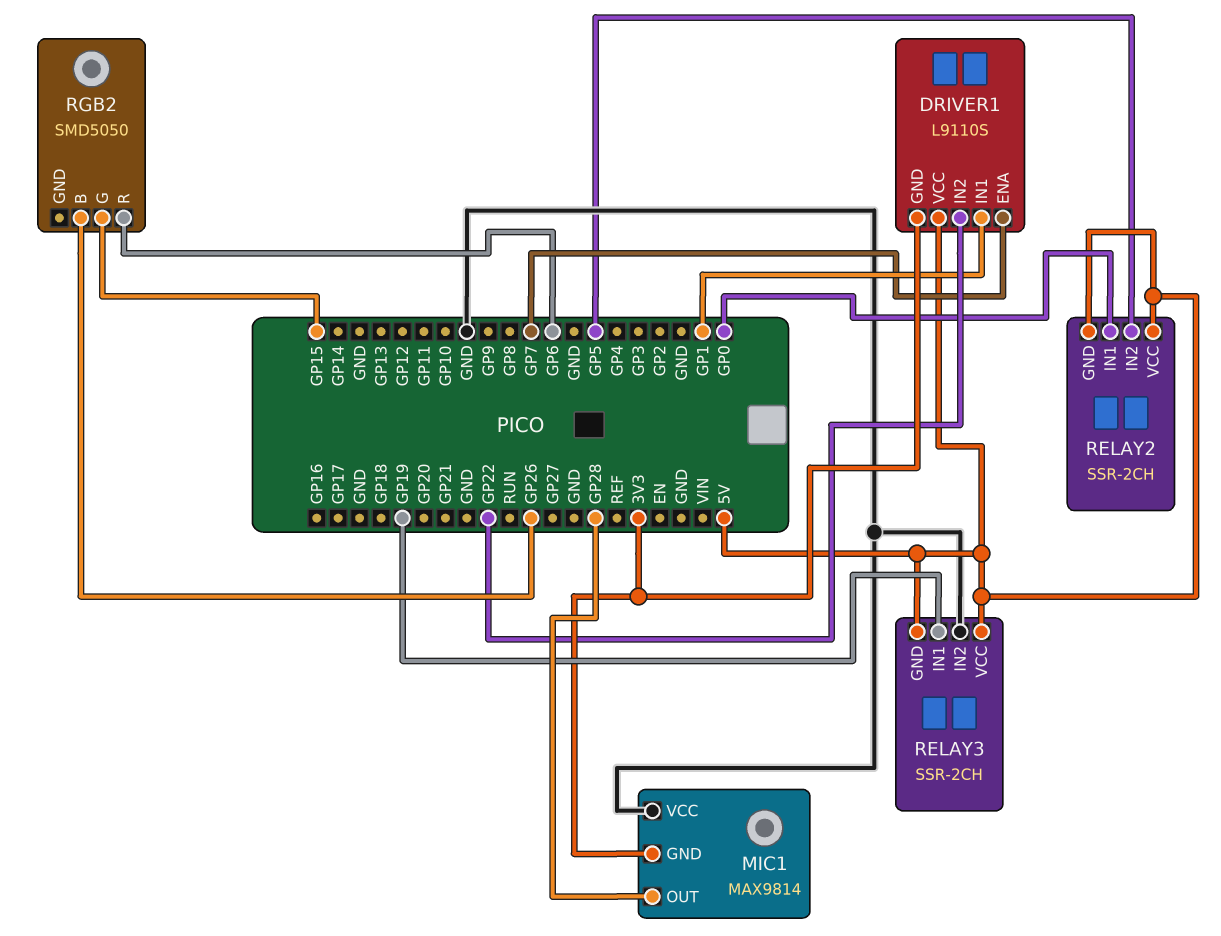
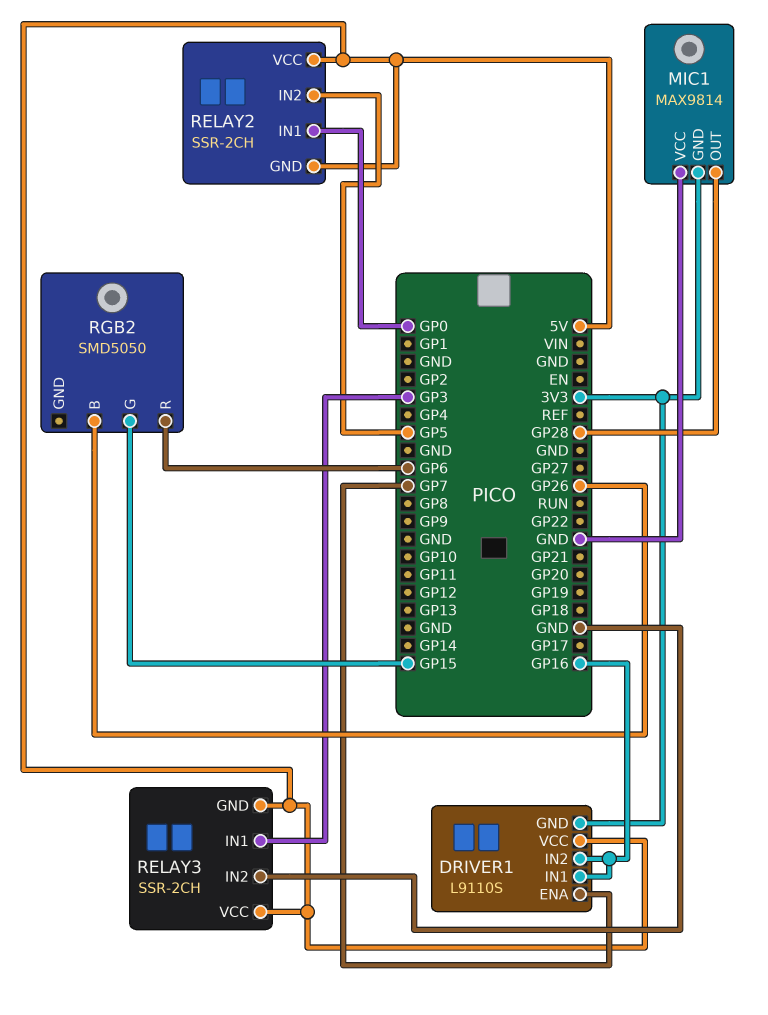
DRIVER1 pin IN1: GP1 -> GP16
DRIVER1 pin IN2: GP22 -> GP16
RELAY3 pin IN1: GP19 -> GP3

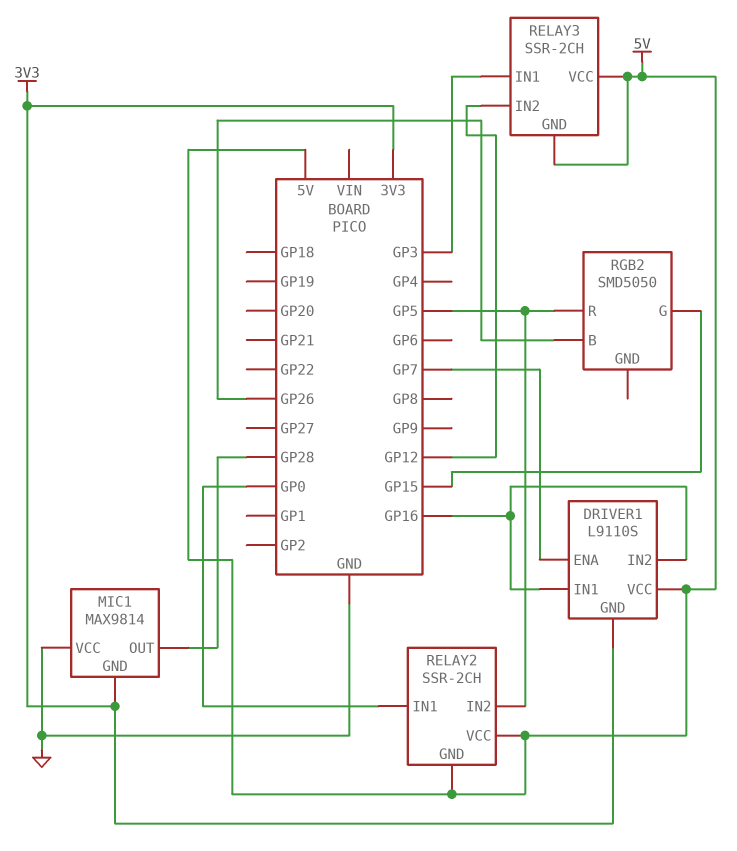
RELAY3 pin IN2: GND -> GP12
RGB2 pin R: GP6 -> GP5

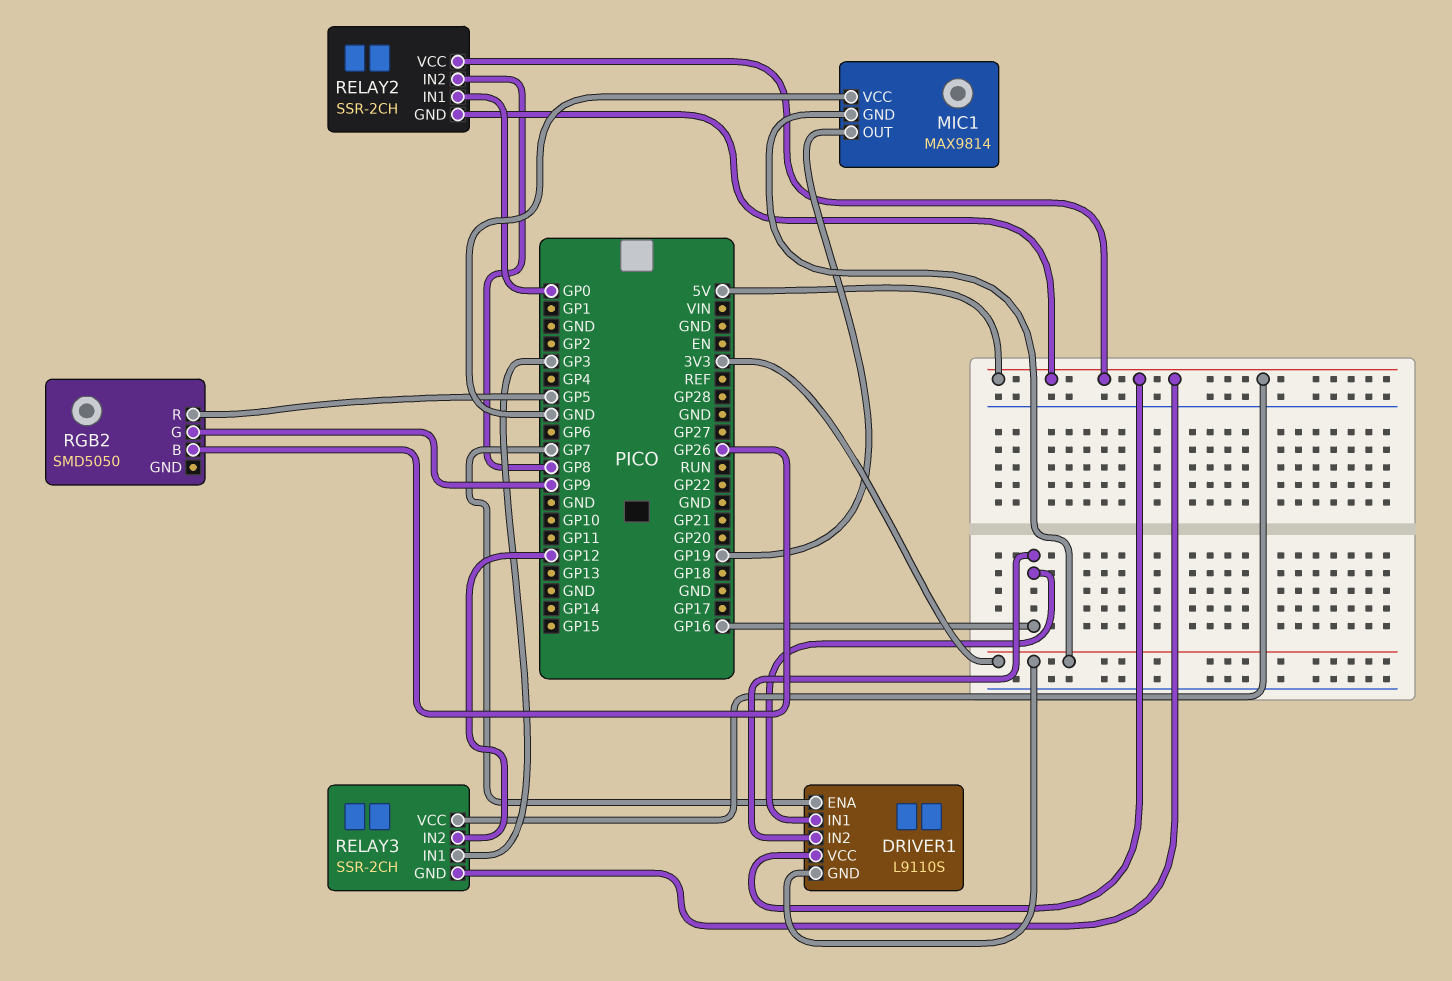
MIC1 pin OUT: GP28 -> GP19
RELAY2 pin IN2: GP5 -> GP8
RGB2 pin G: GP15 -> GP9

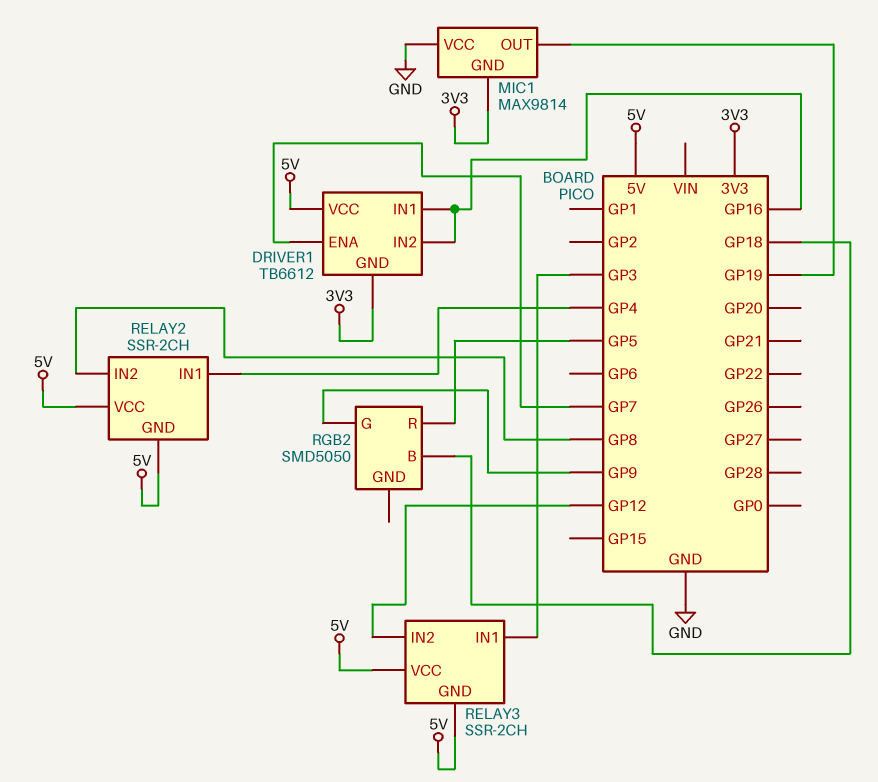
DRIVER1: L9110S -> TB6612
RELAY2 pin IN1: GP0 -> GP4
RGB2 pin B: GP26 -> GP18

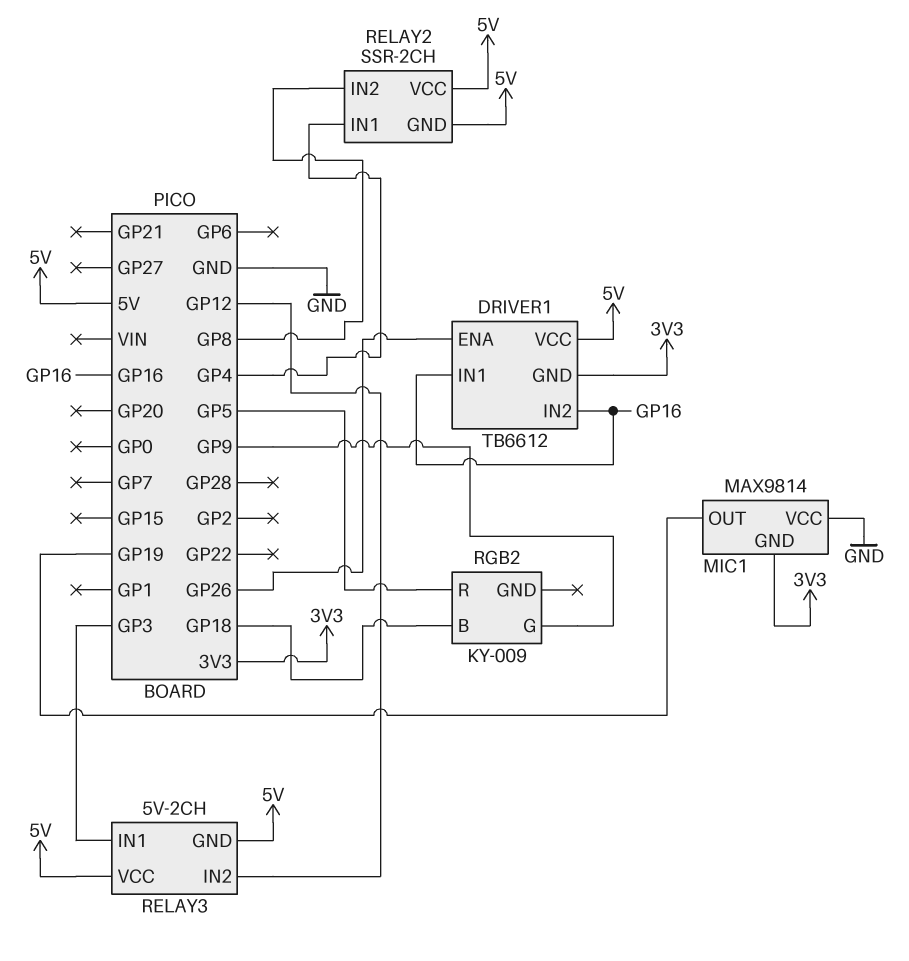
DRIVER1 pin ENA: GP7 -> GP26
RELAY3: SSR-2CH -> 5V-2CH
RGB2: SMD5050 -> KY-009

